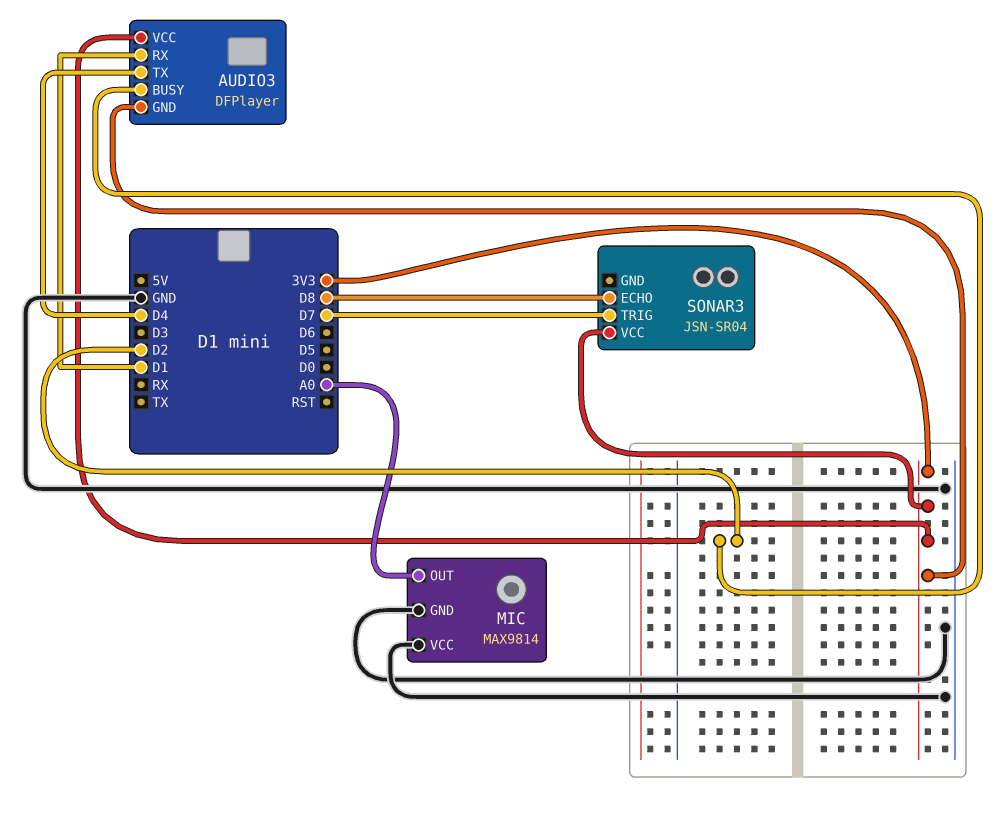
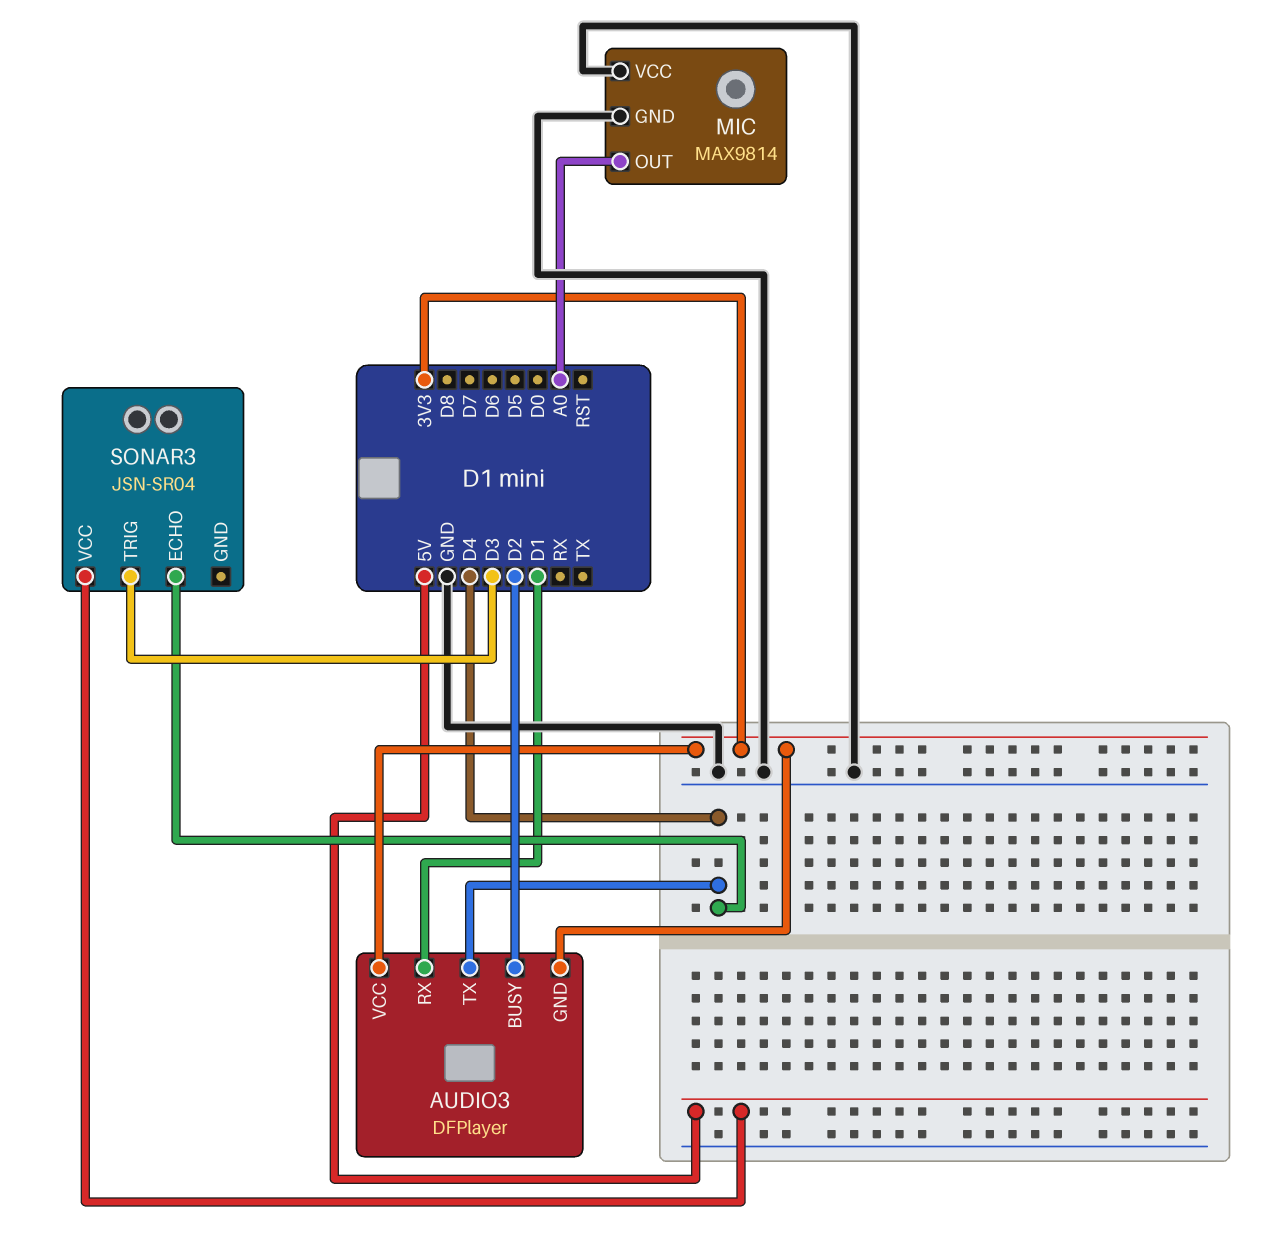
SONAR3 pin ECHO: D8 -> D4
SONAR3 pin TRIG: D7 -> D3
SONAR3 pin VCC: 3V3 -> 5V

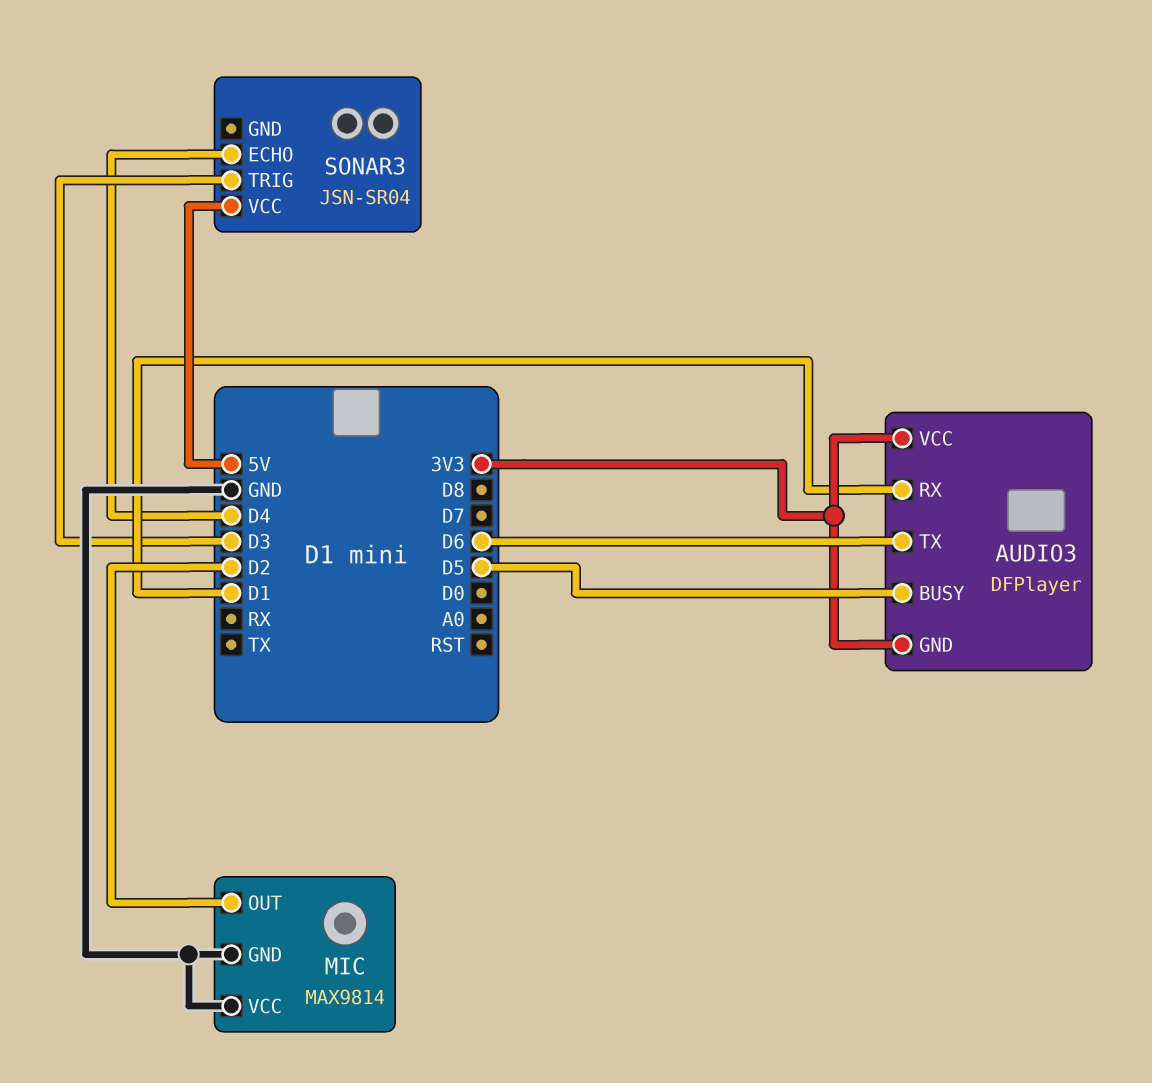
AUDIO3 pin BUSY: D2 -> D5
AUDIO3 pin TX: D4 -> D6
MIC pin OUT: A0 -> D2

